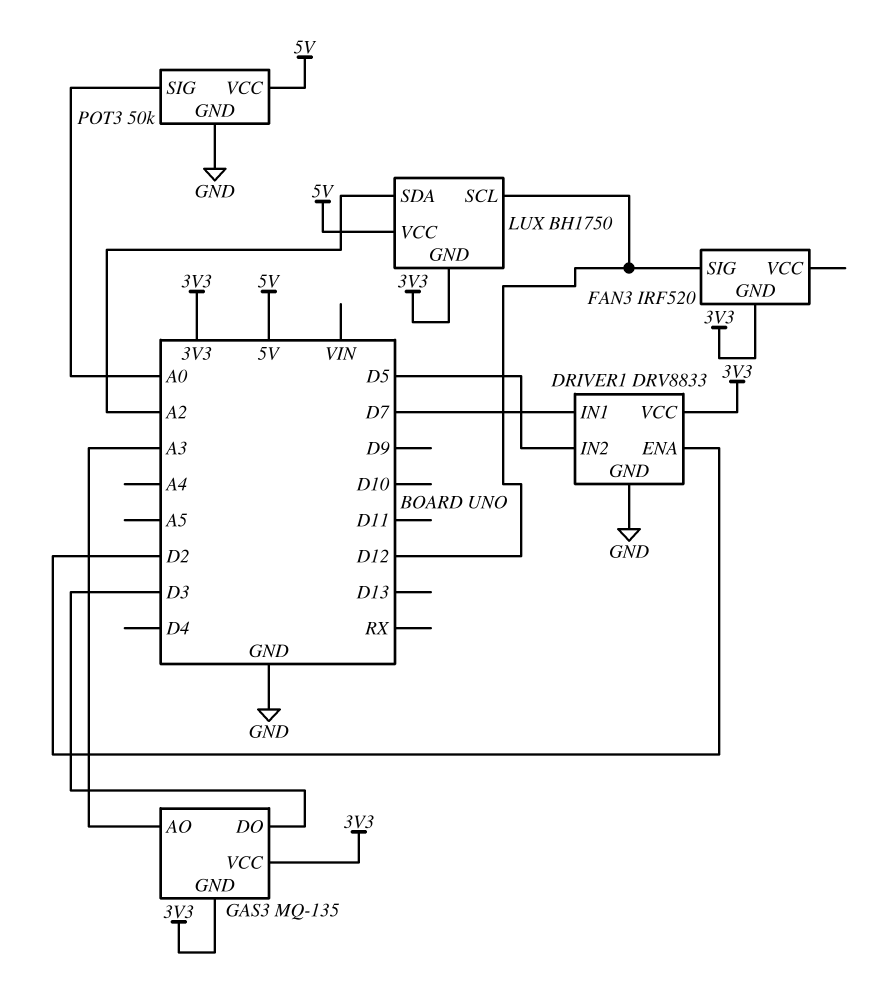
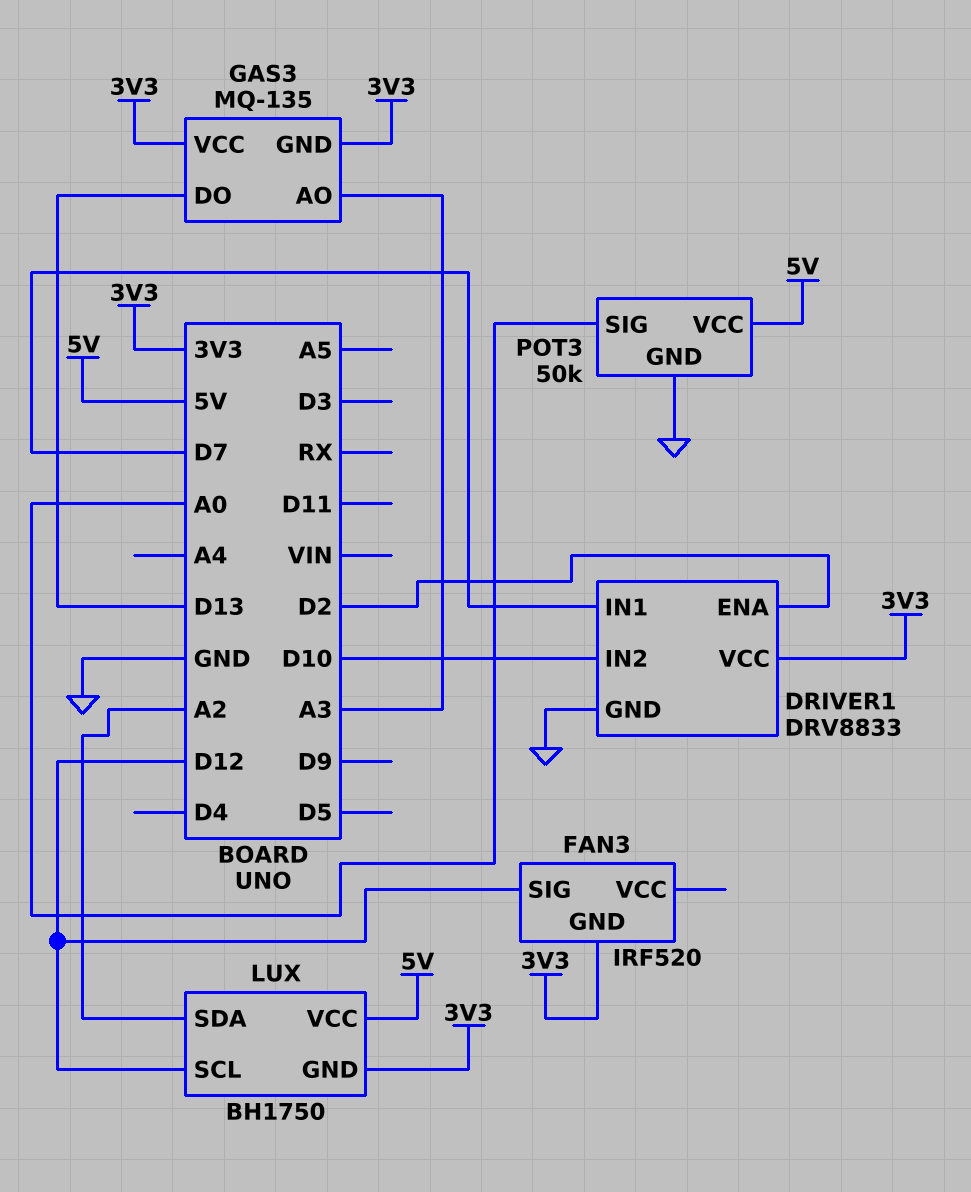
DRIVER1 pin IN2: D5 -> D10
GAS3 pin DO: D3 -> D13

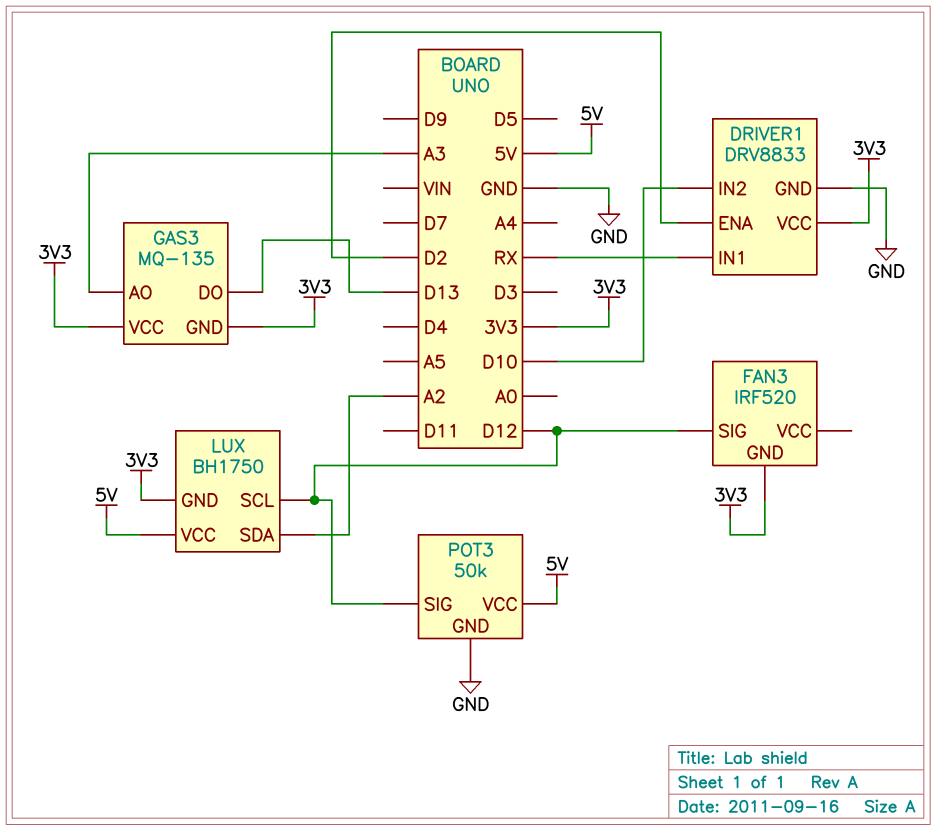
DRIVER1 pin IN1: D7 -> RX
POT3 pin SIG: A0 -> D12

